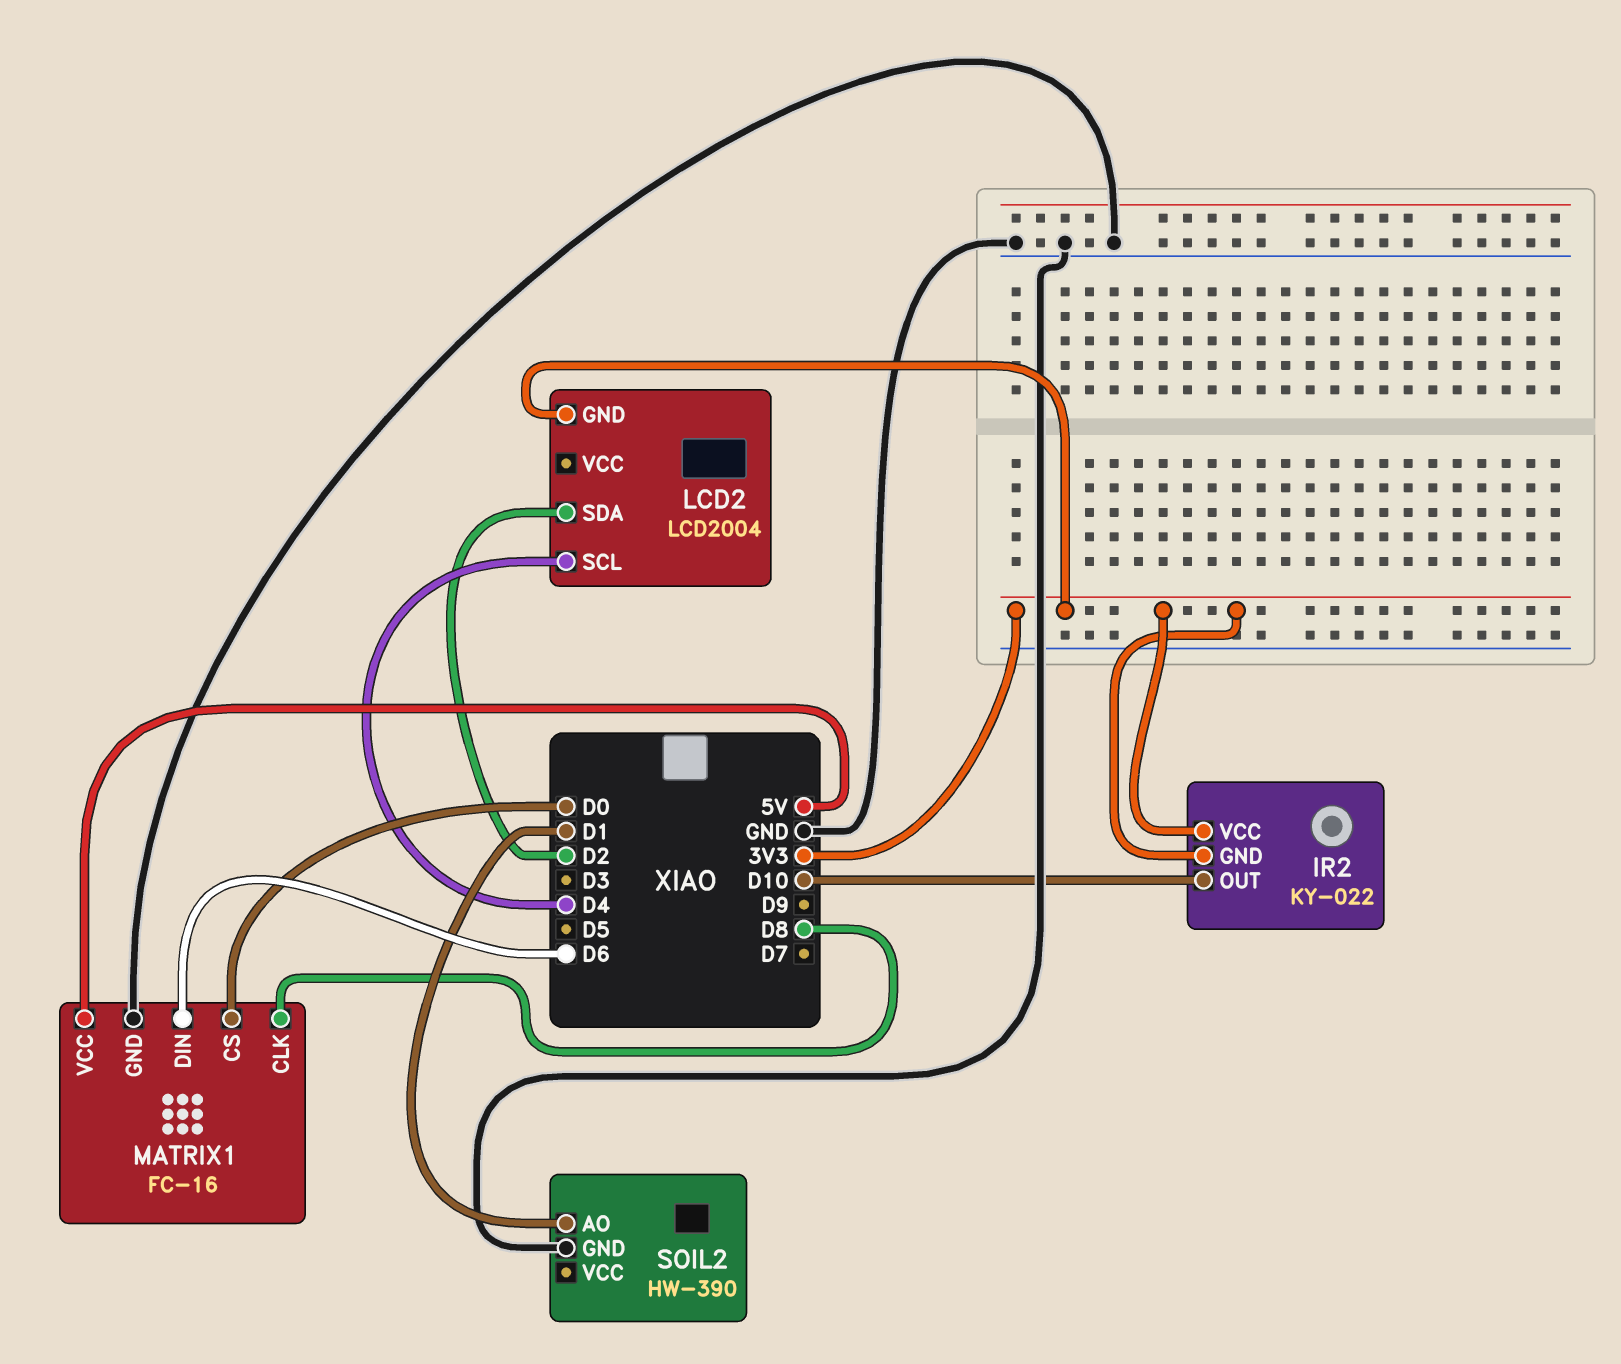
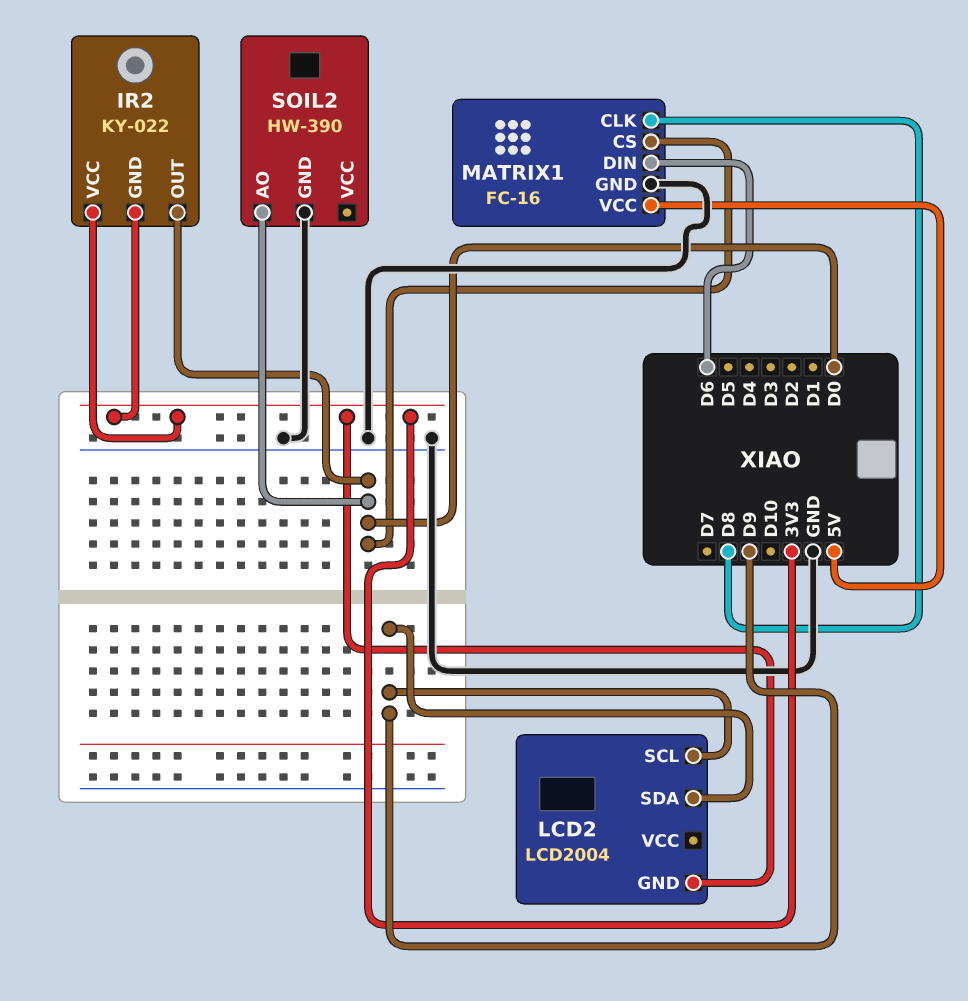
IR2 pin OUT: D10 -> D0
LCD2 pin SCL: D4 -> D9
LCD2 pin SDA: D2 -> D9
SOIL2 pin AO: D1 -> D0

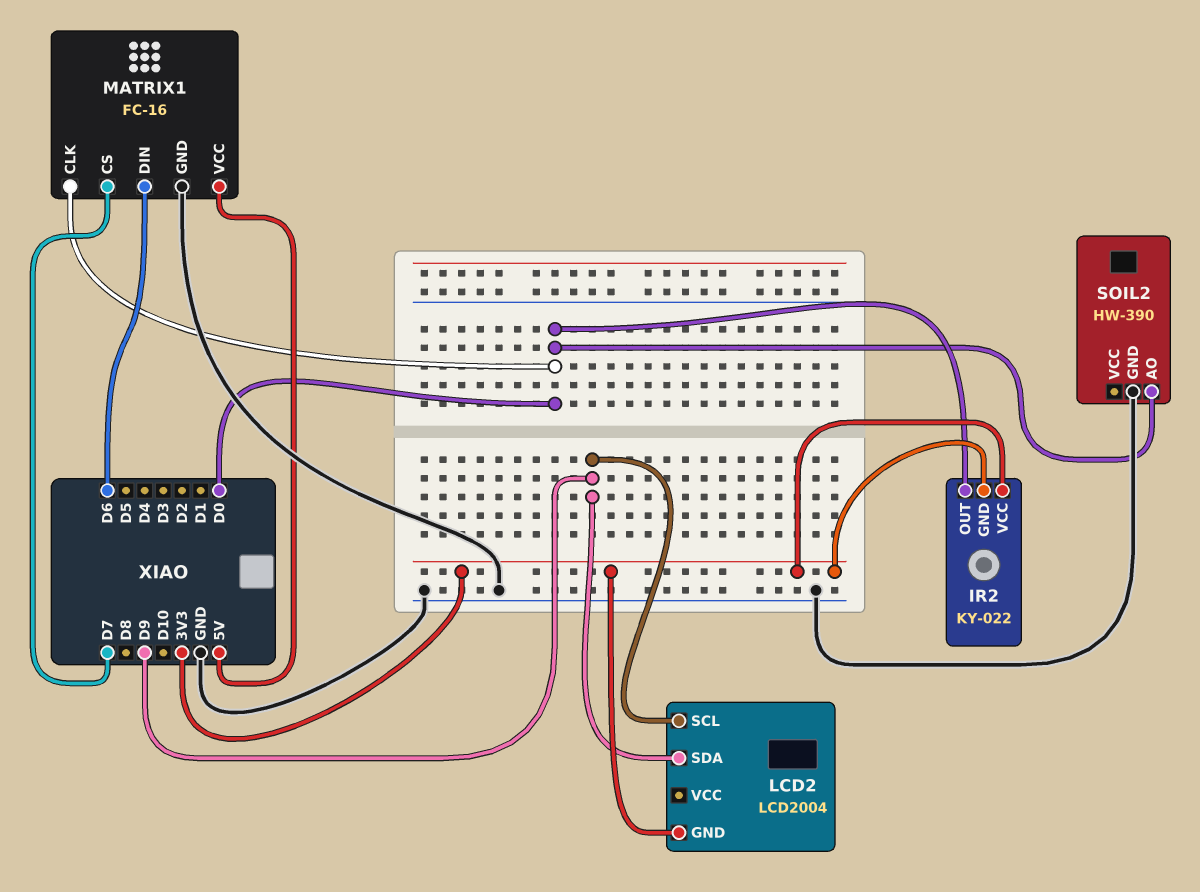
MATRIX1 pin CLK: D8 -> D0
MATRIX1 pin CS: D0 -> D7

